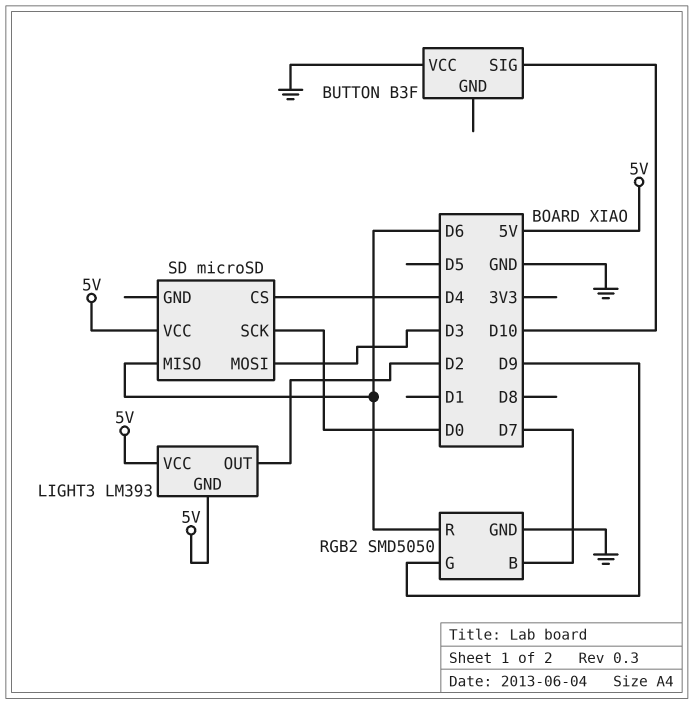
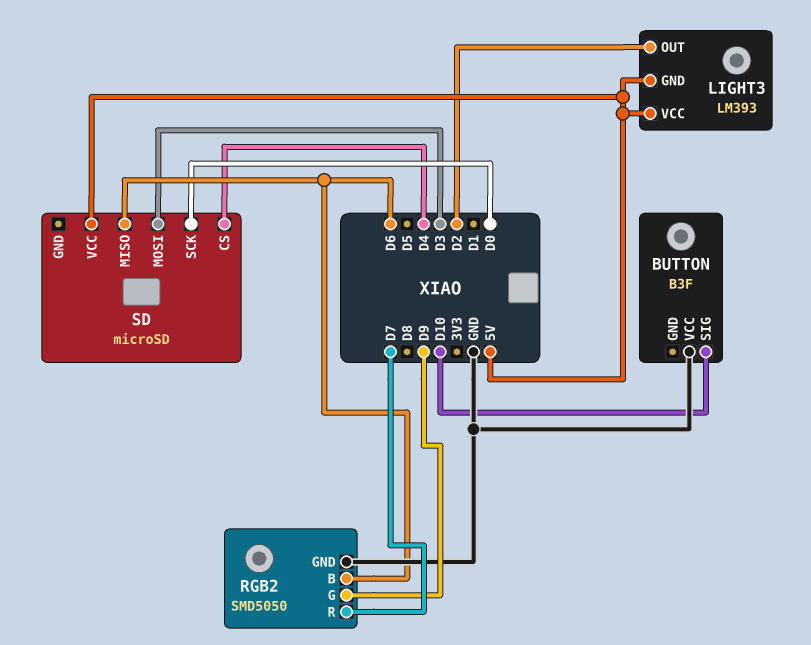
RGB2 pin B: D7 -> D6
RGB2 pin R: D6 -> D7

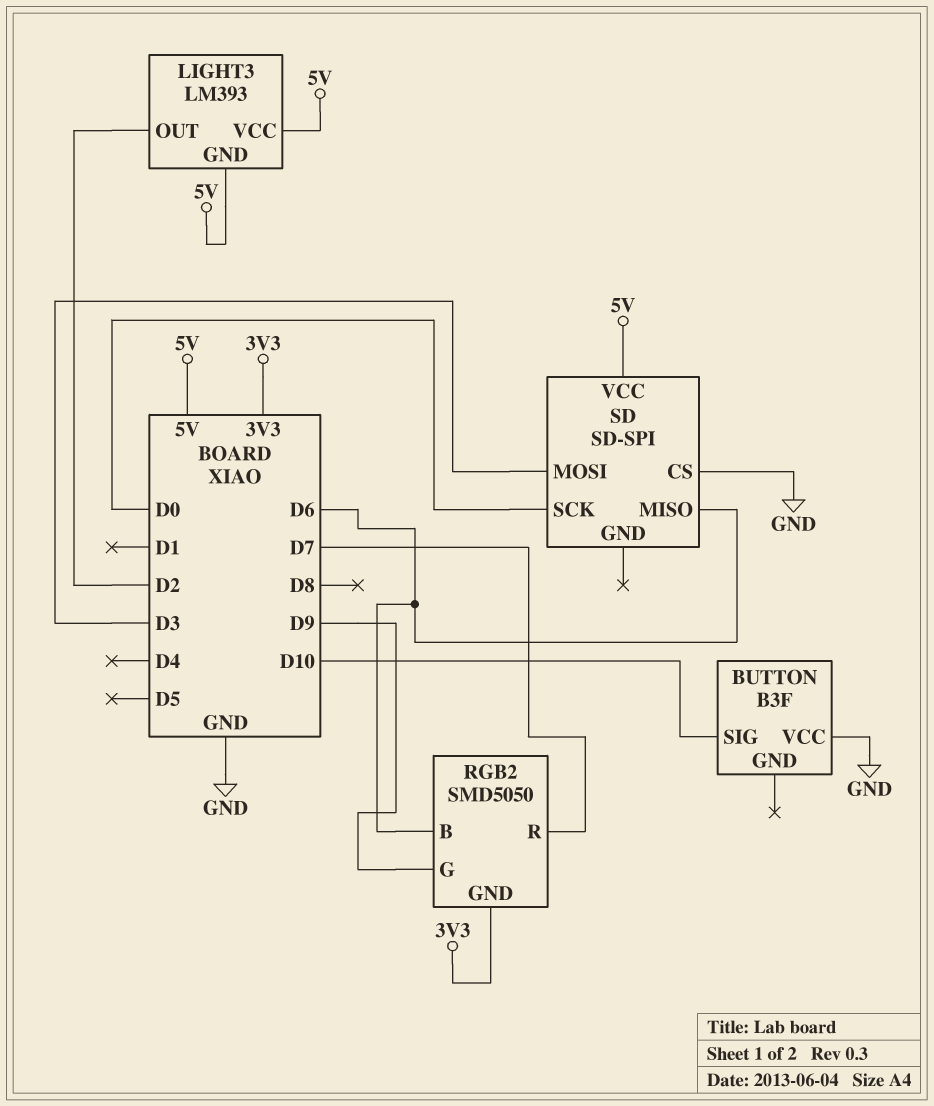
RGB2 pin GND: GND -> 3V3
SD: microSD -> SD-SPI
SD pin CS: D4 -> GND

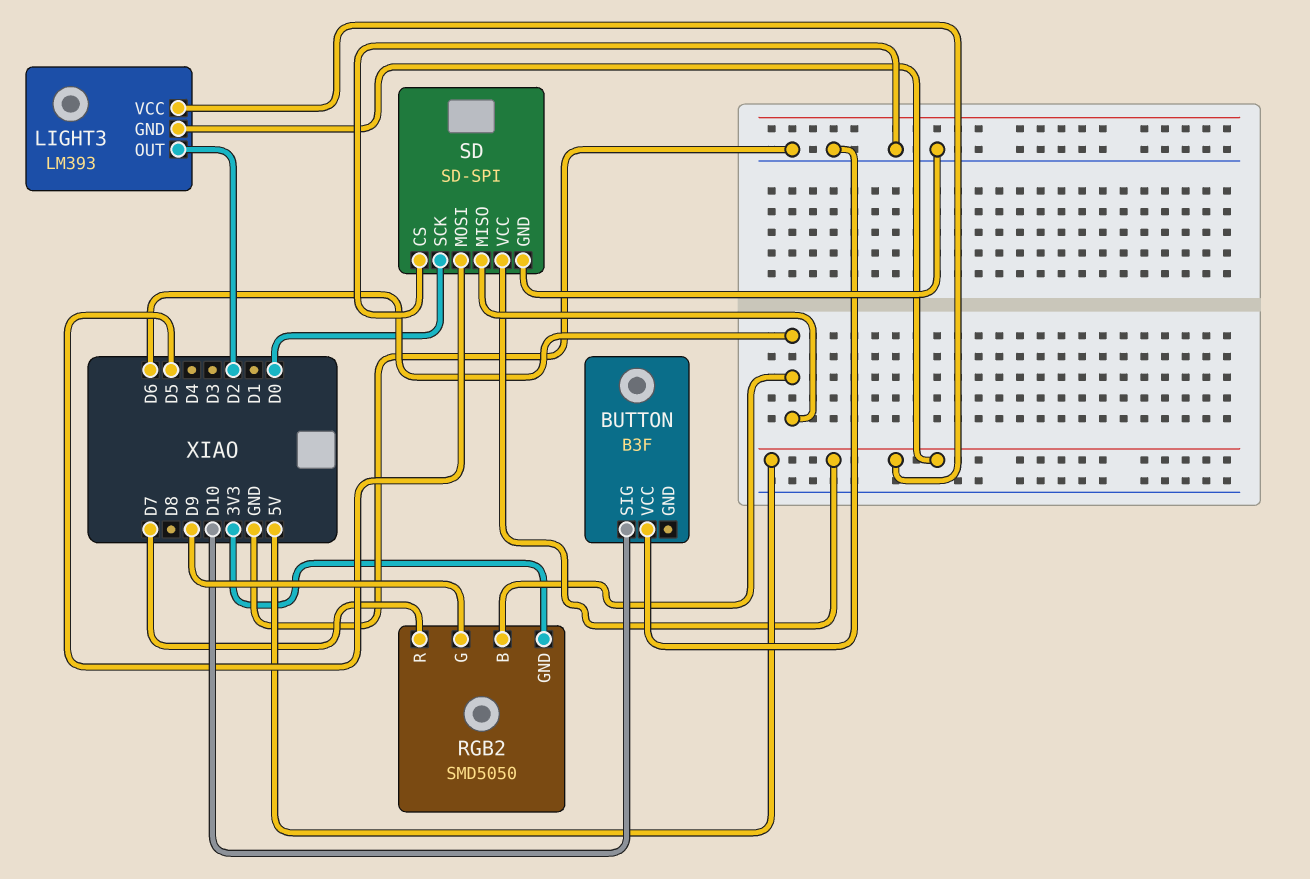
SD pin GND: none -> GND
SD pin MOSI: D3 -> D5

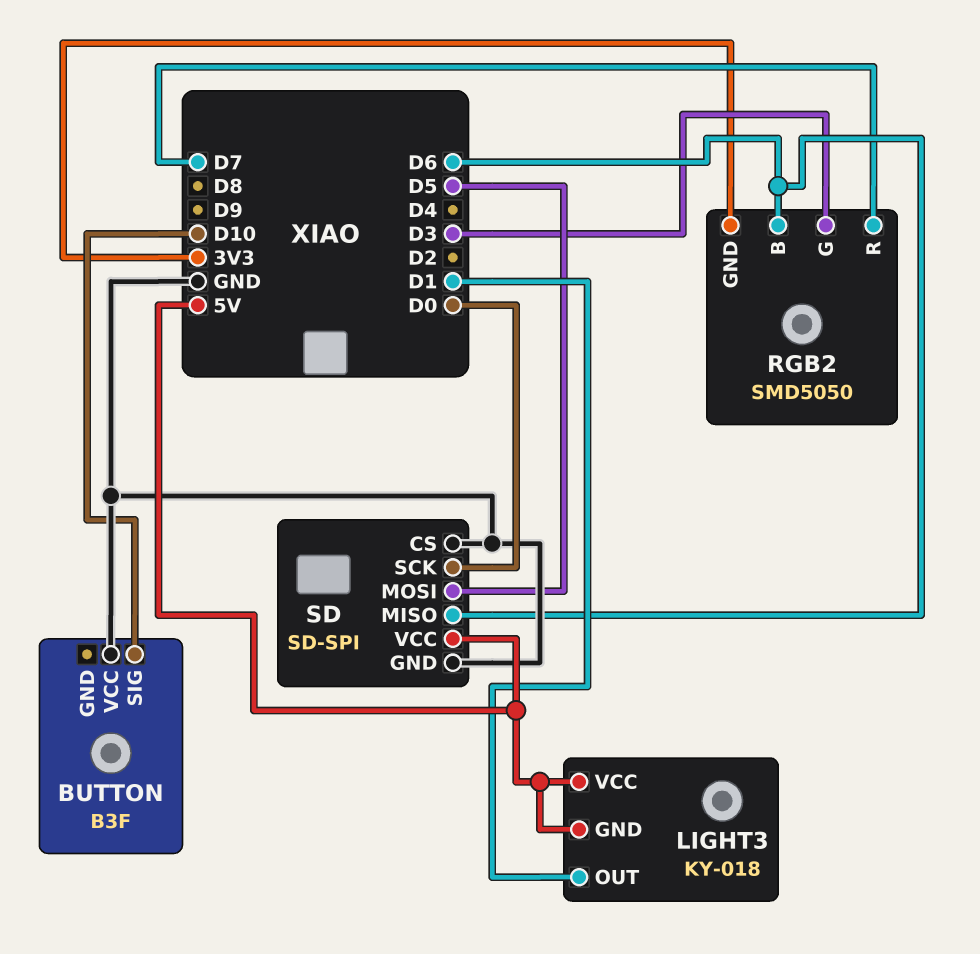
LIGHT3: LM393 -> KY-018
LIGHT3 pin OUT: D2 -> D1
RGB2 pin G: D9 -> D3

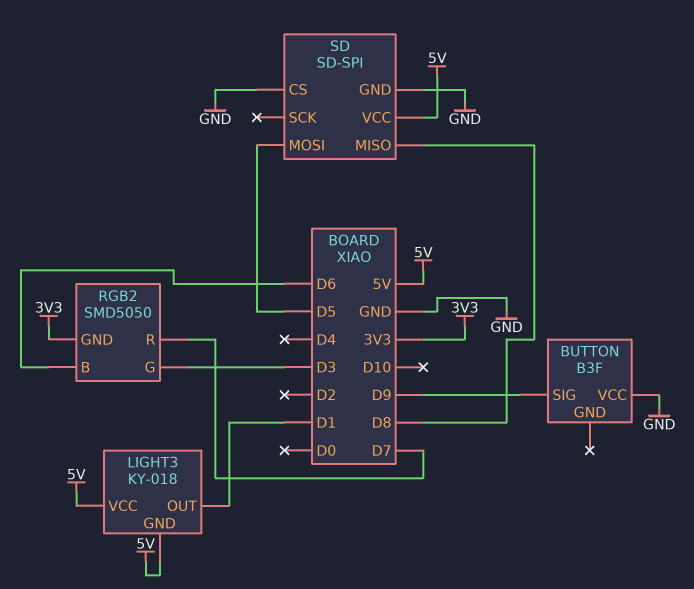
BUTTON pin SIG: D10 -> D9
SD pin MISO: D6 -> D8
SD pin SCK: D0 -> none

